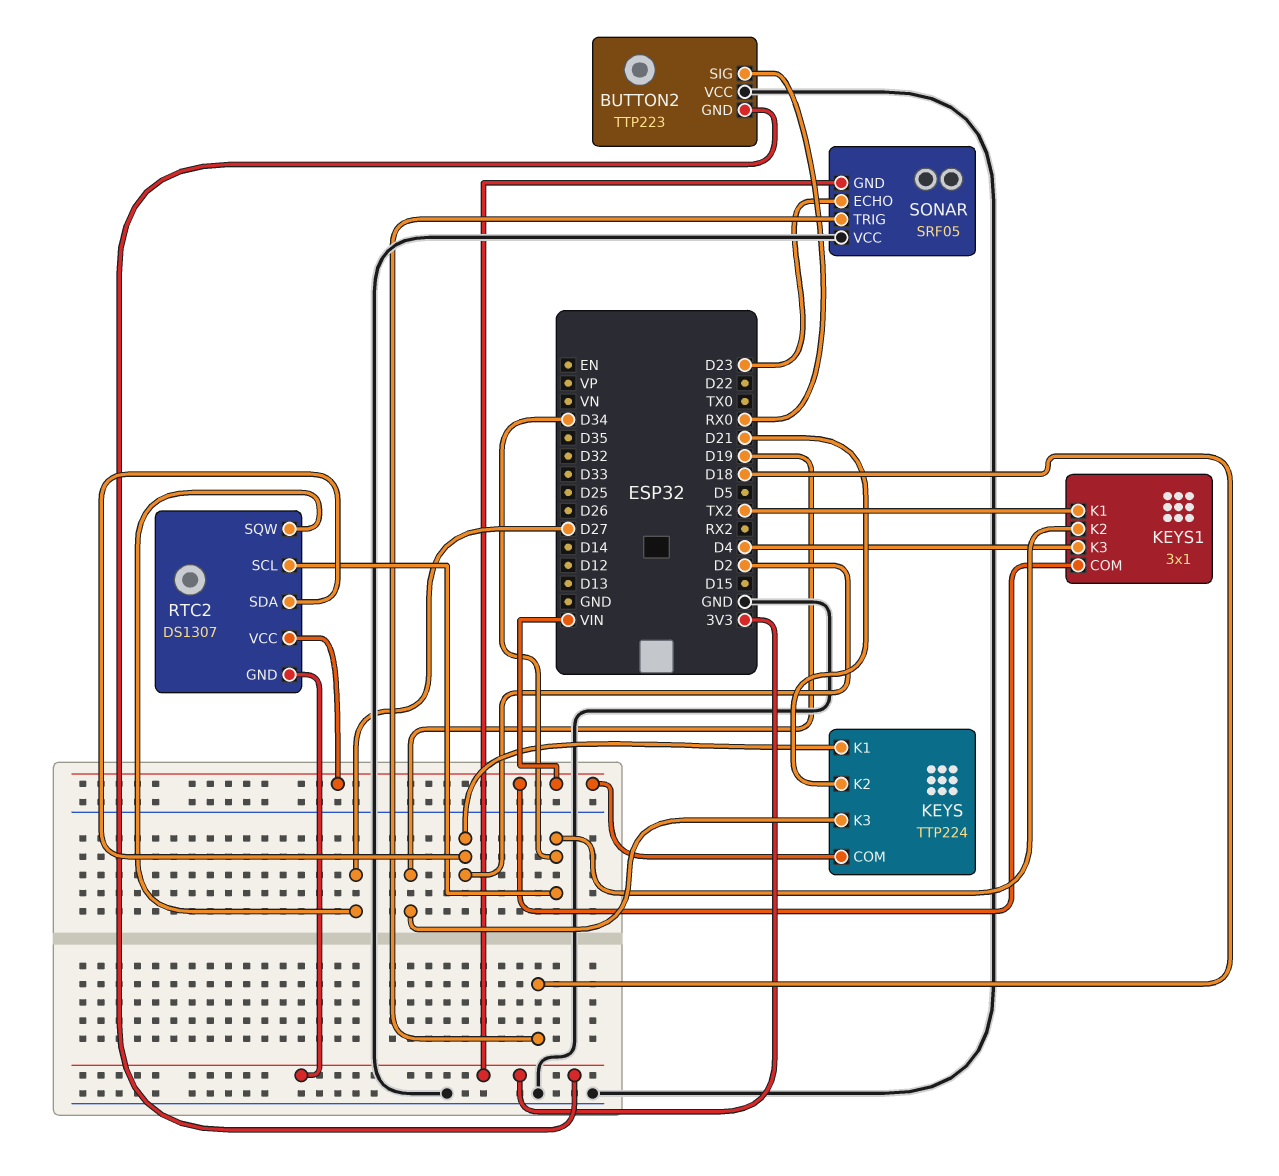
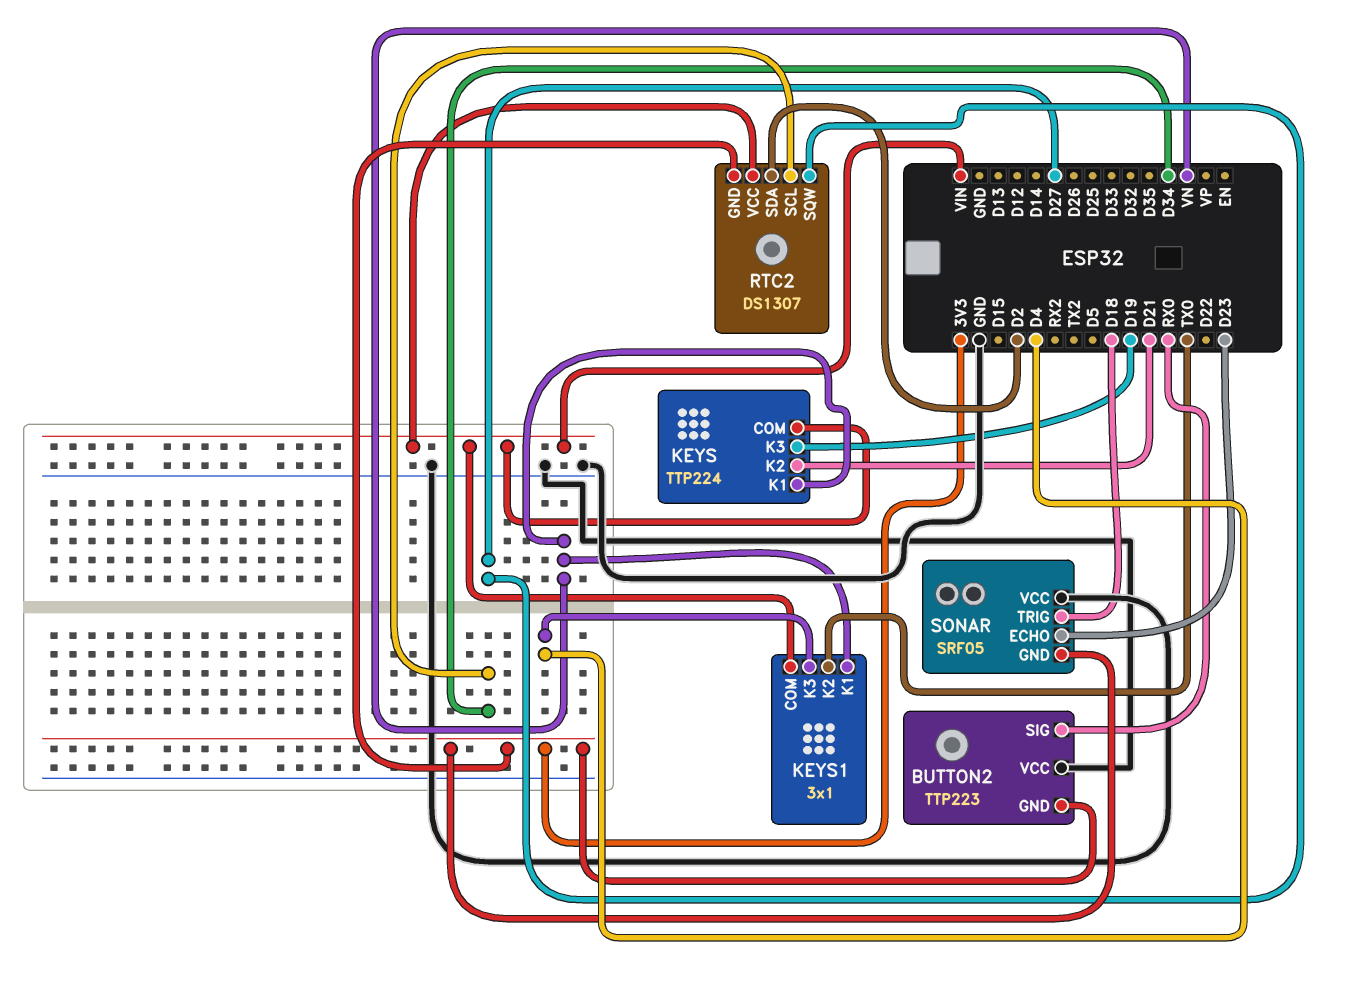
KEYS pin K1: D2 -> VN
KEYS1 pin K1: TX2 -> VN
KEYS1 pin K2: D34 -> TX0

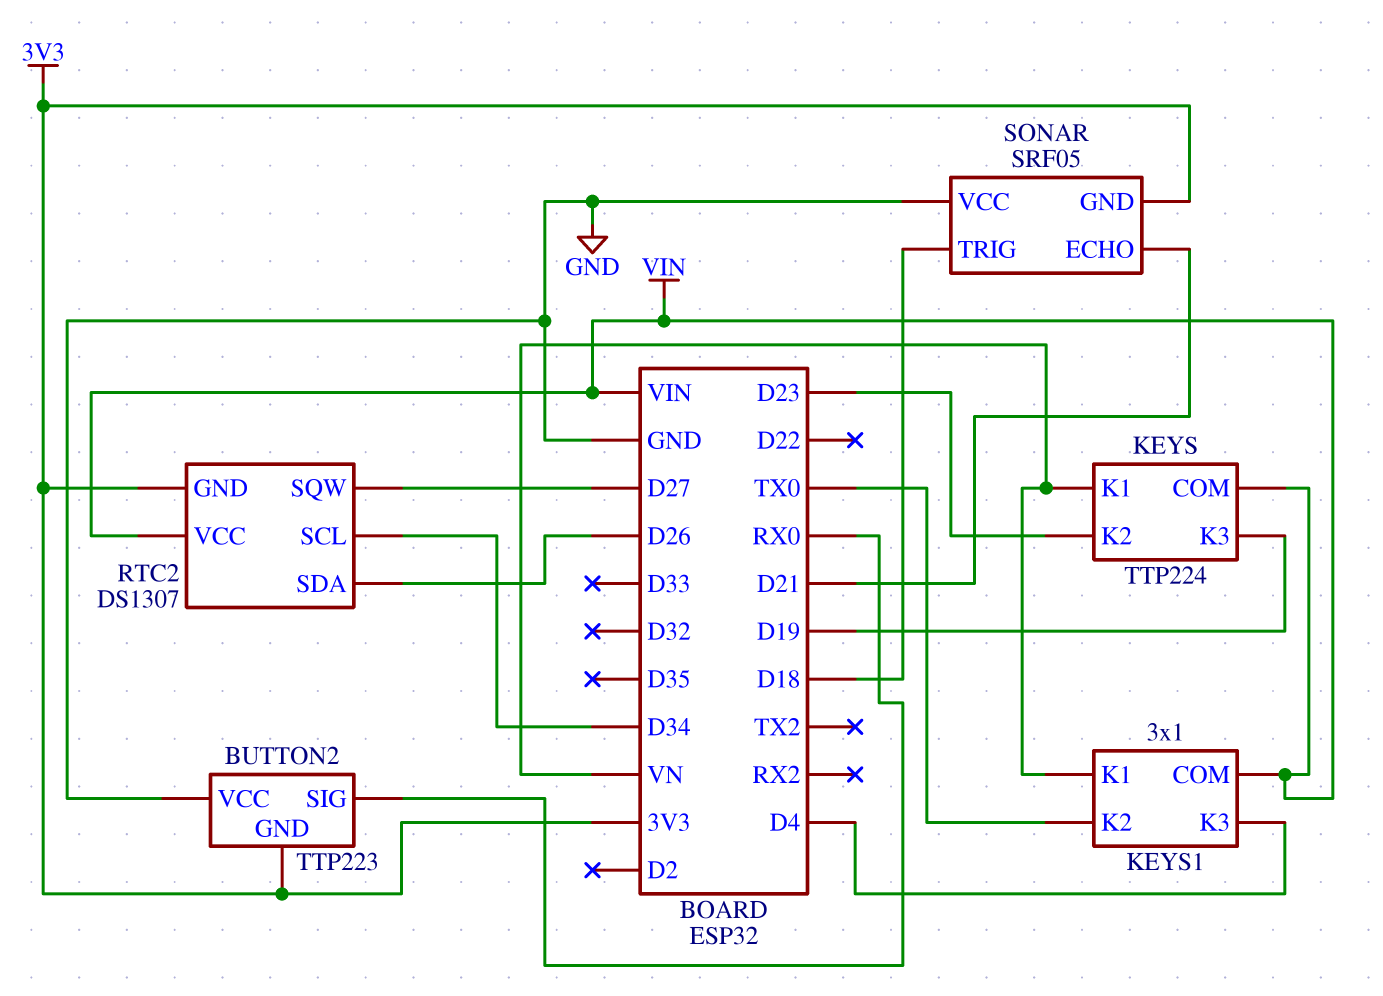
KEYS pin K2: D21 -> D23
RTC2 pin SDA: D2 -> D26
SONAR pin ECHO: D23 -> D21

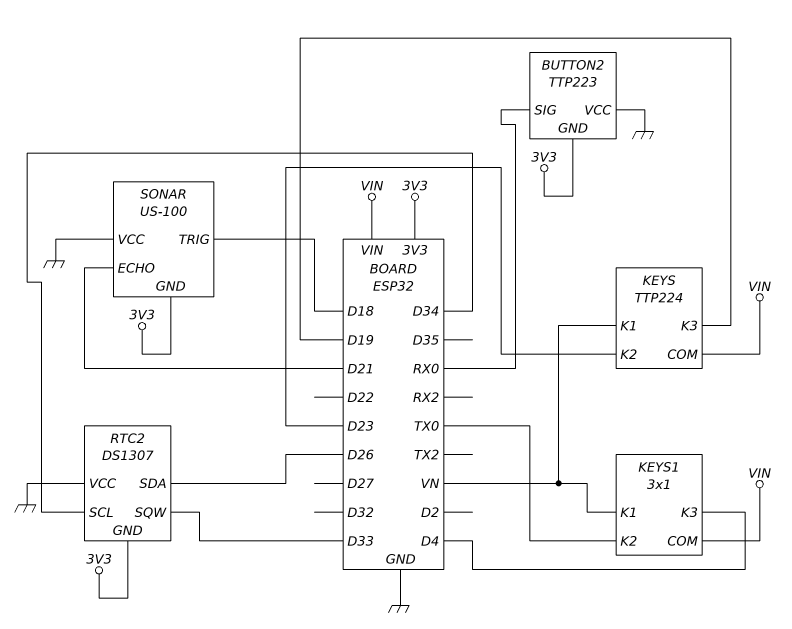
RTC2 pin SQW: D27 -> D33
RTC2 pin VCC: VIN -> GND
SONAR: SRF05 -> US-100

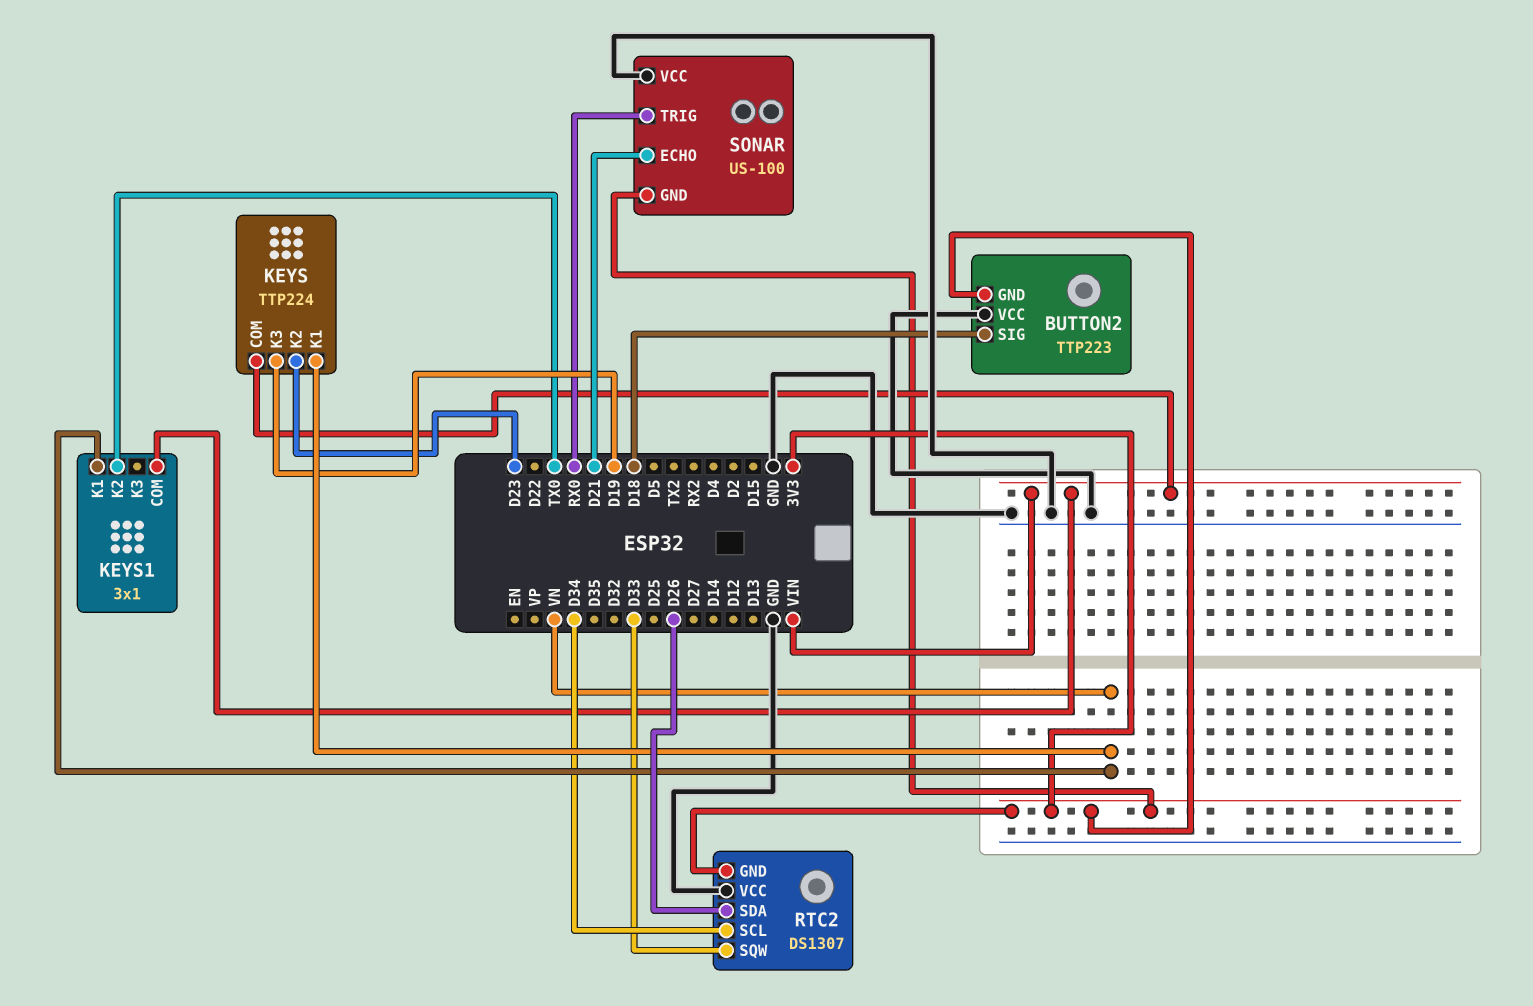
BUTTON2 pin SIG: RX0 -> D18
KEYS1 pin K3: D4 -> none
SONAR pin TRIG: D18 -> RX0

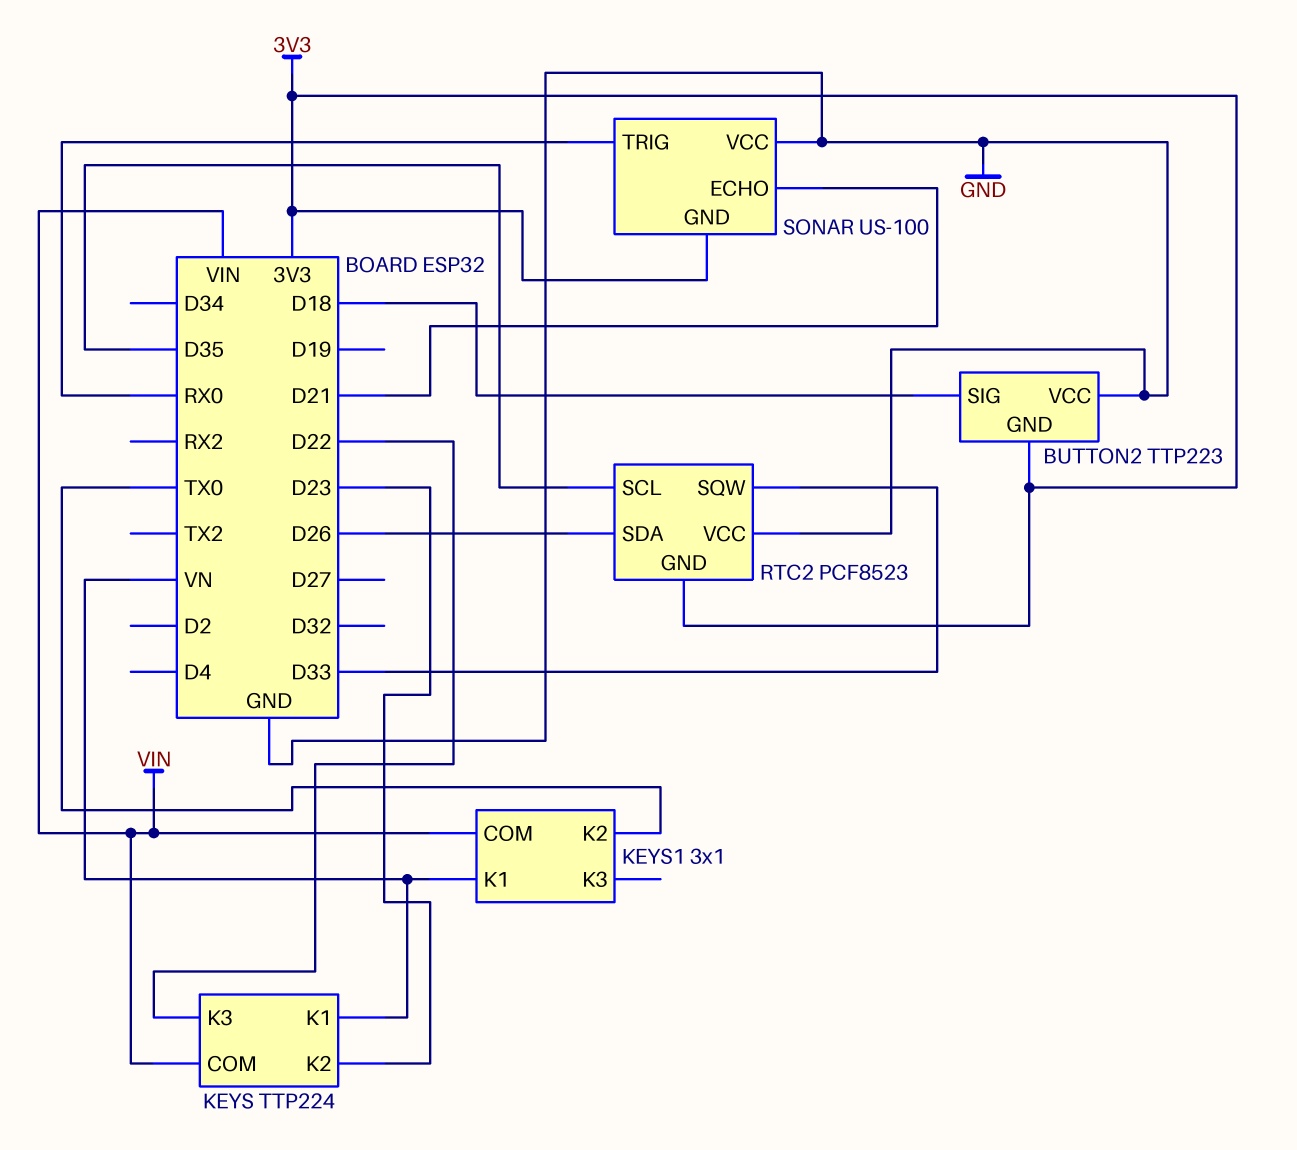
KEYS pin K3: D19 -> D22
RTC2: DS1307 -> PCF8523
RTC2 pin SCL: D34 -> D35

